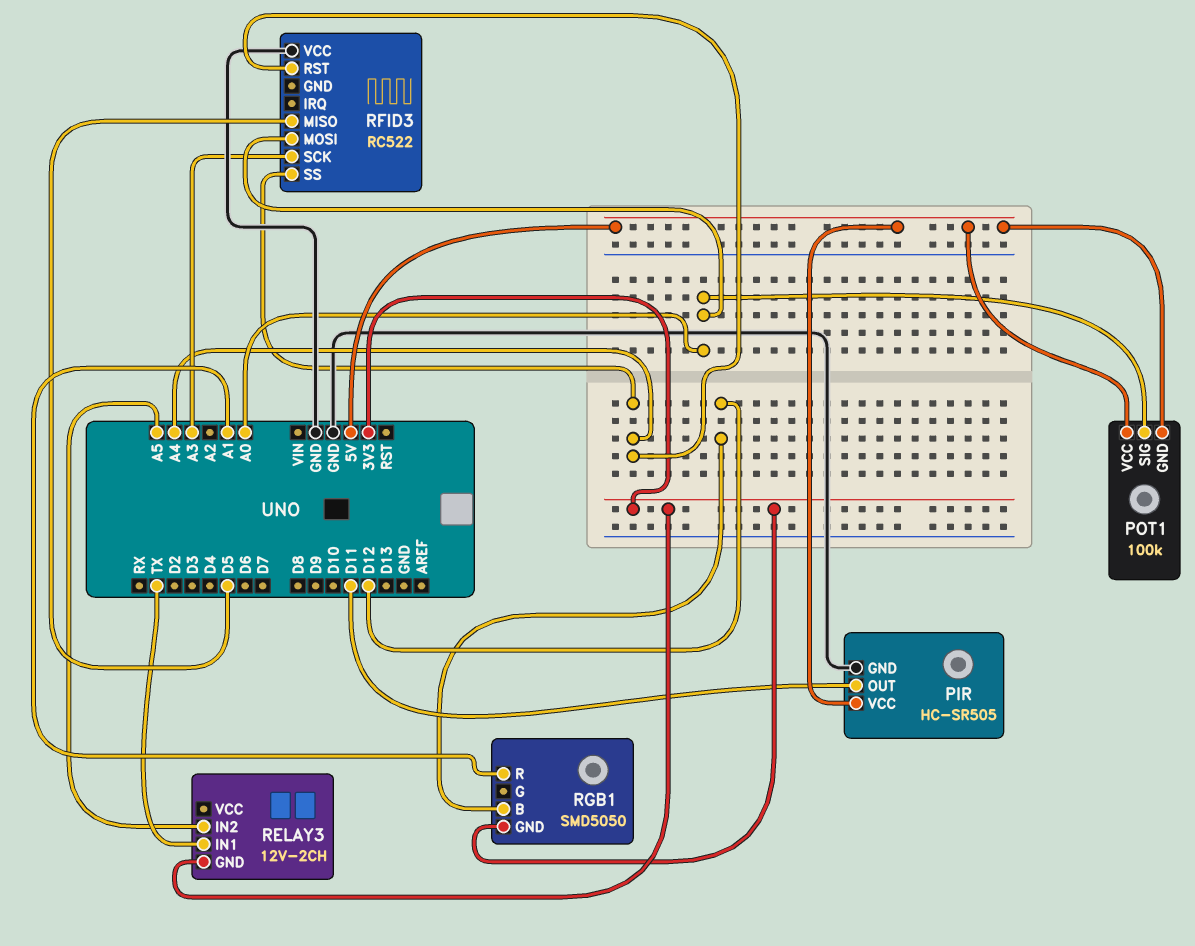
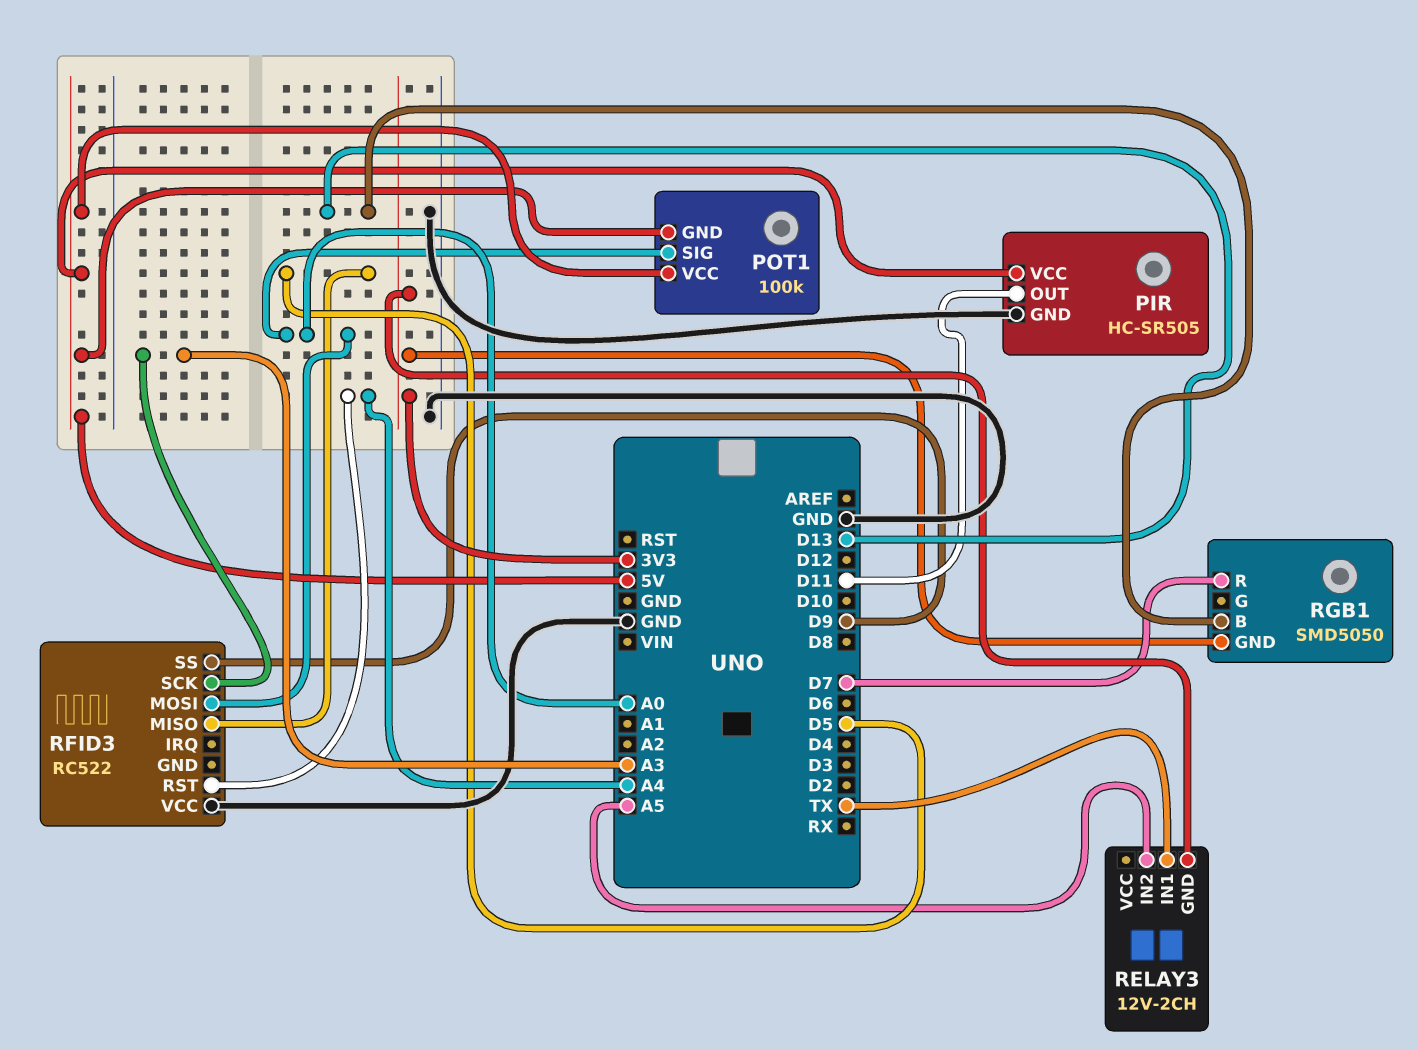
RFID3 pin SS: A4 -> D9
RGB1 pin B: D12 -> D13
RGB1 pin R: A1 -> D7

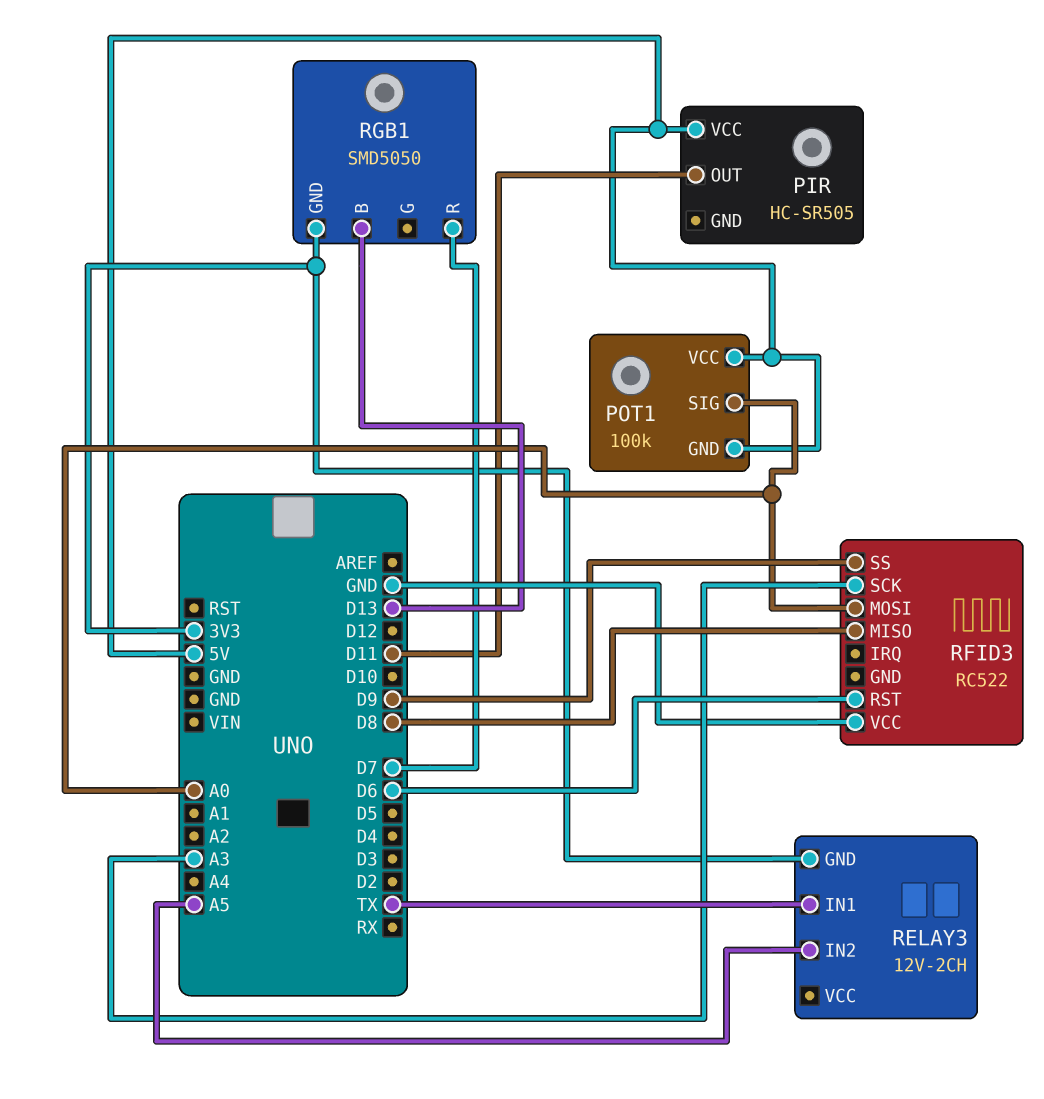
PIR pin GND: GND -> none
RFID3 pin MISO: D5 -> D8
RFID3 pin RST: A4 -> D6

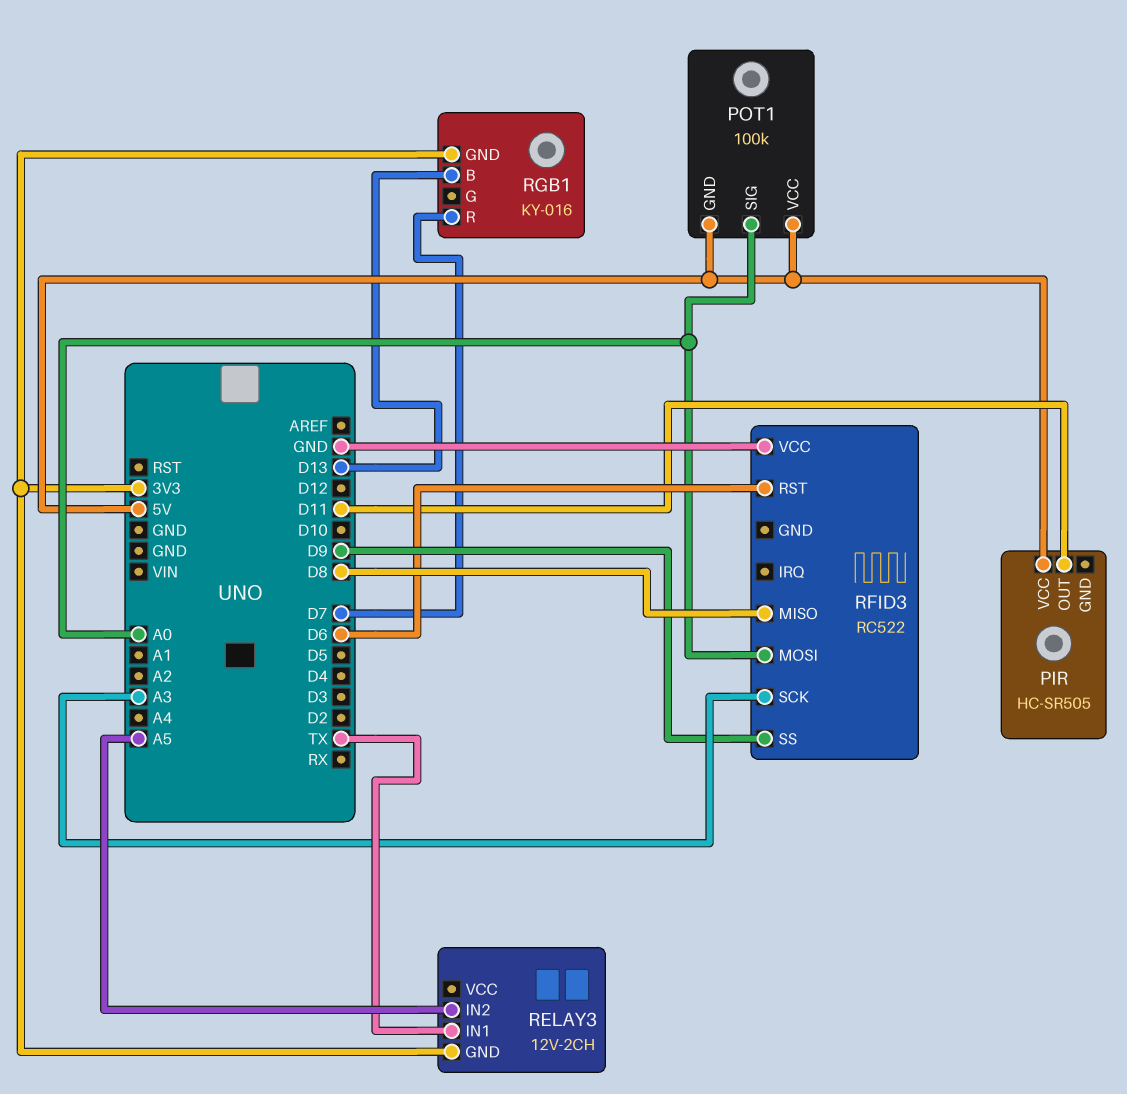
RGB1: SMD5050 -> KY-016

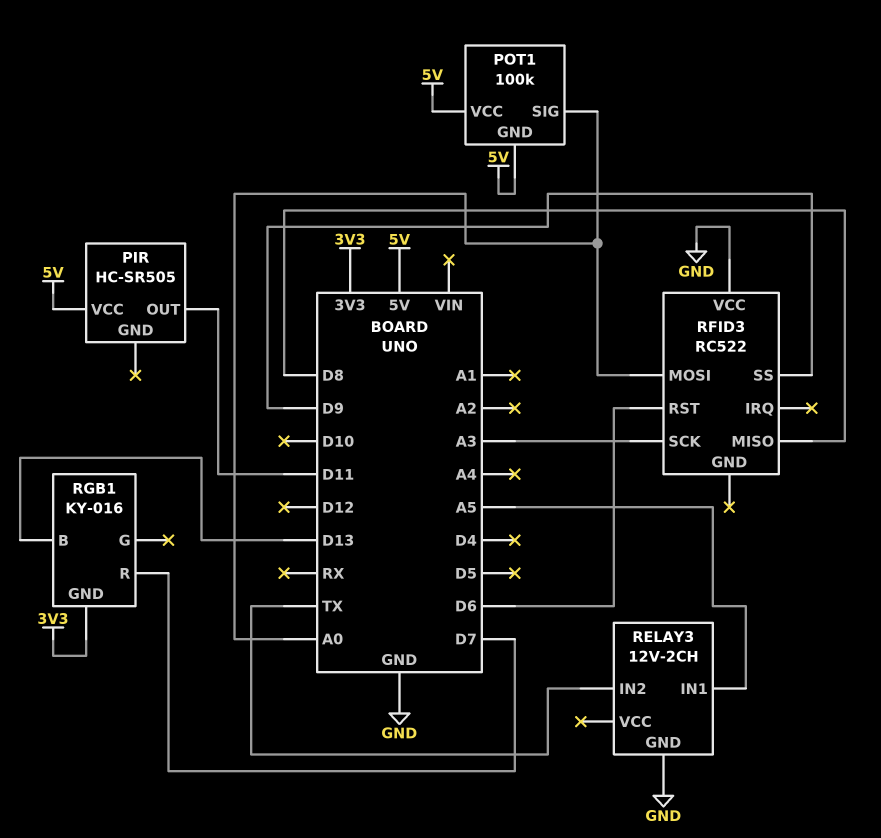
RELAY3 pin GND: 3V3 -> GND
RELAY3 pin IN1: TX -> A5
RELAY3 pin IN2: A5 -> TX

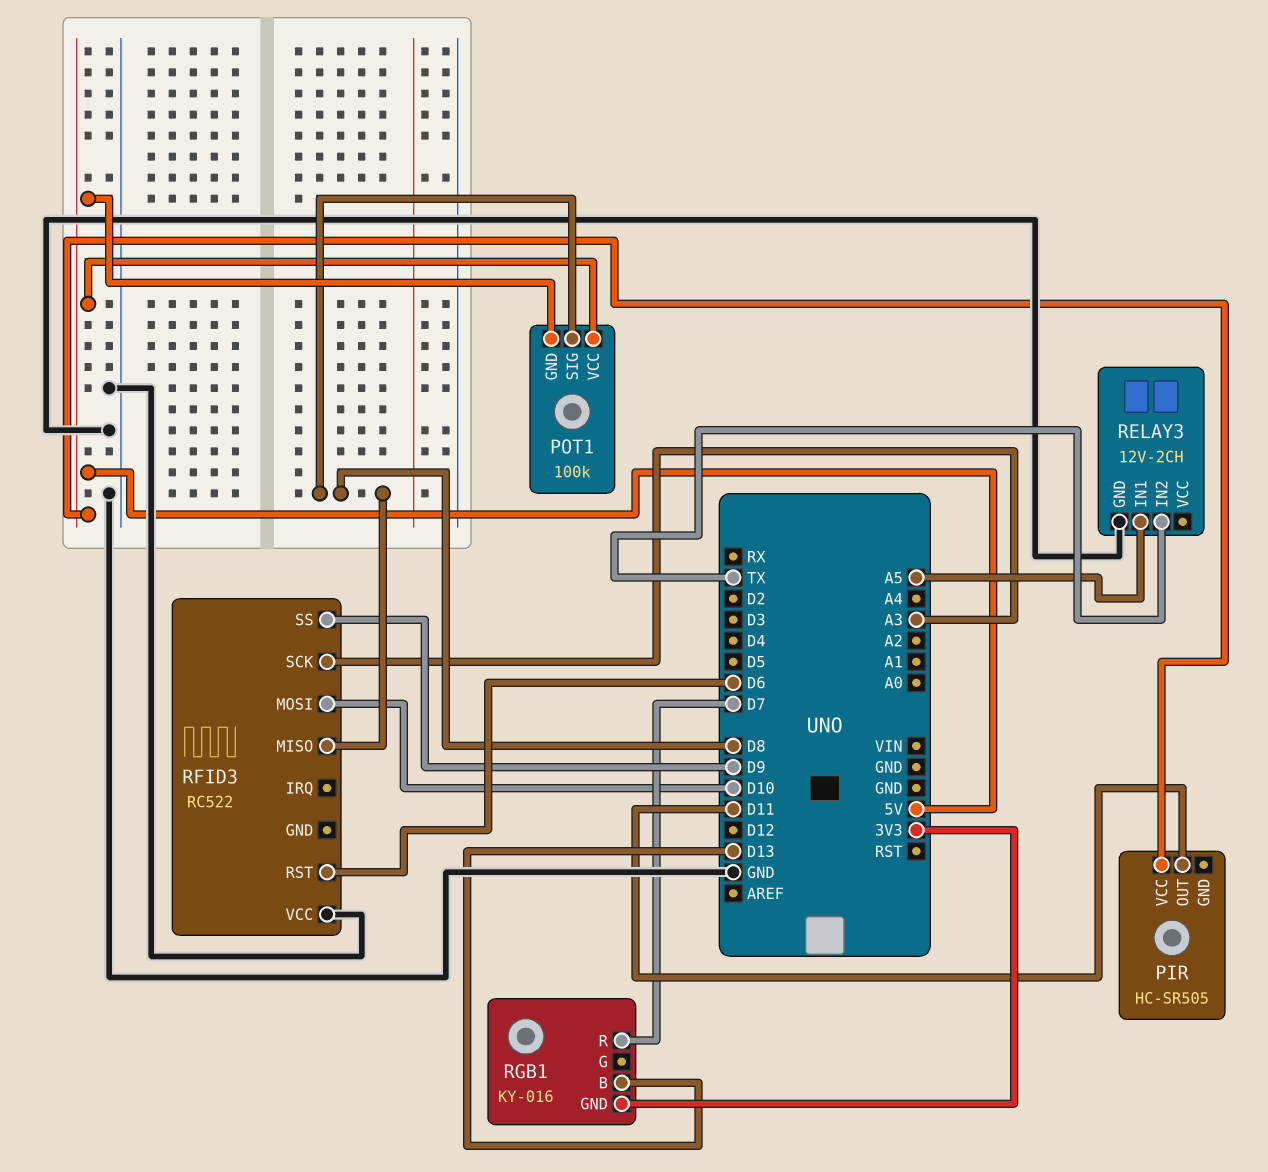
POT1 pin SIG: A0 -> D8
RFID3 pin MOSI: A0 -> D10

